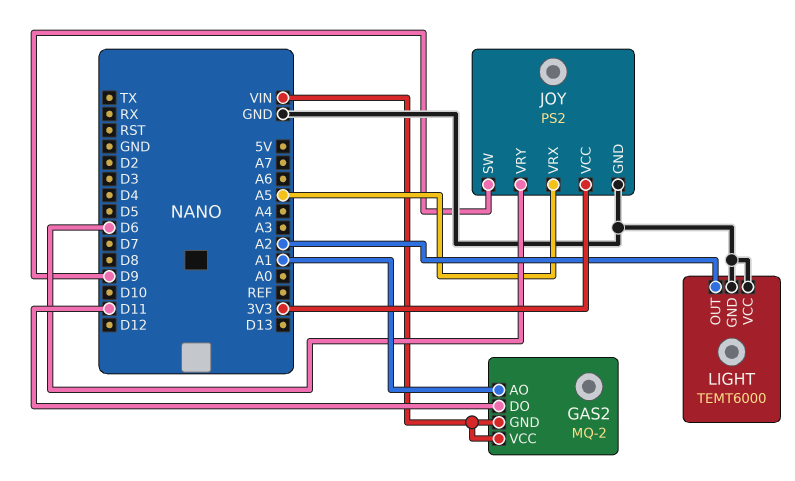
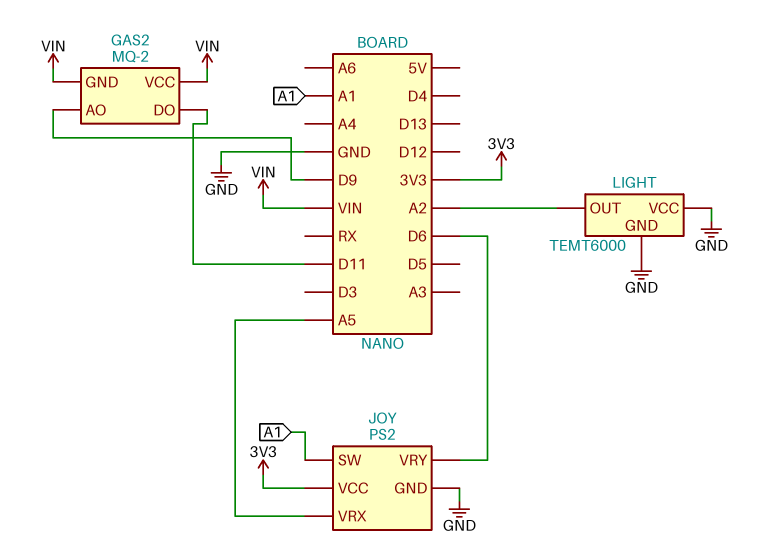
GAS2 pin AO: A1 -> D9
JOY pin SW: D9 -> A1

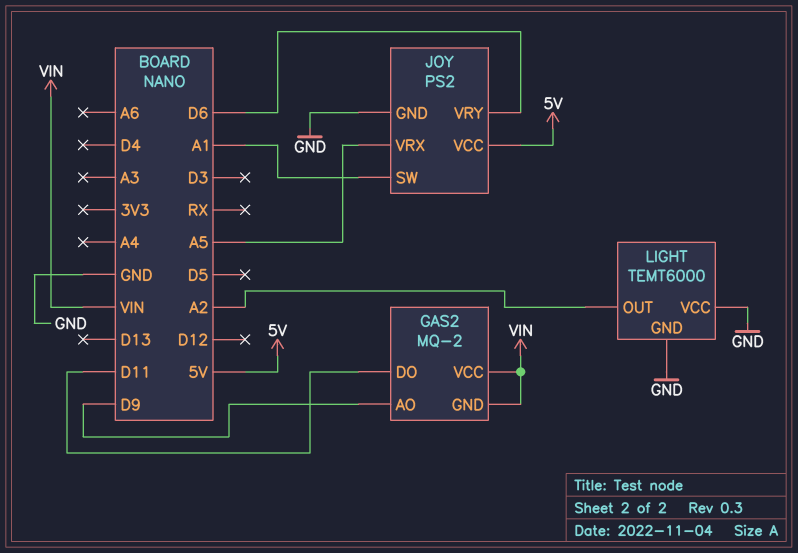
JOY pin VCC: 3V3 -> 5V

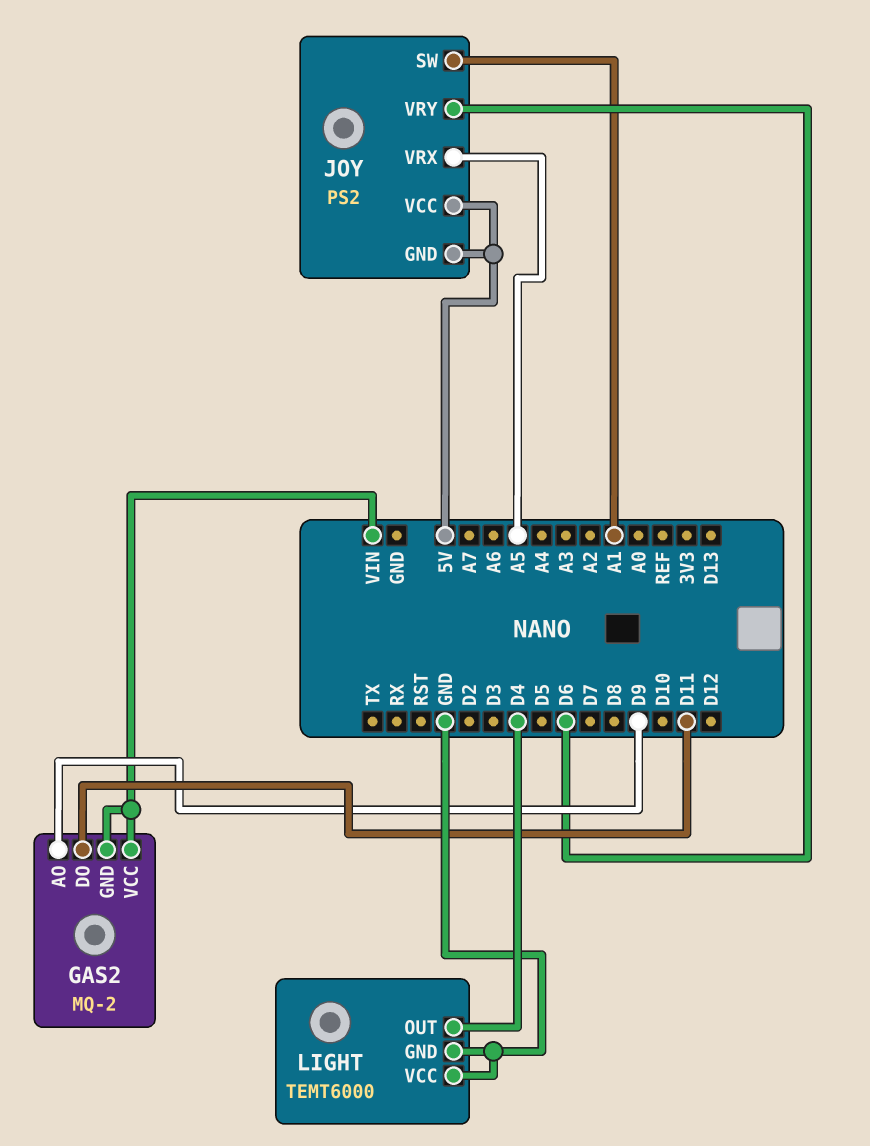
JOY pin GND: GND -> 5V
LIGHT pin OUT: A2 -> D4

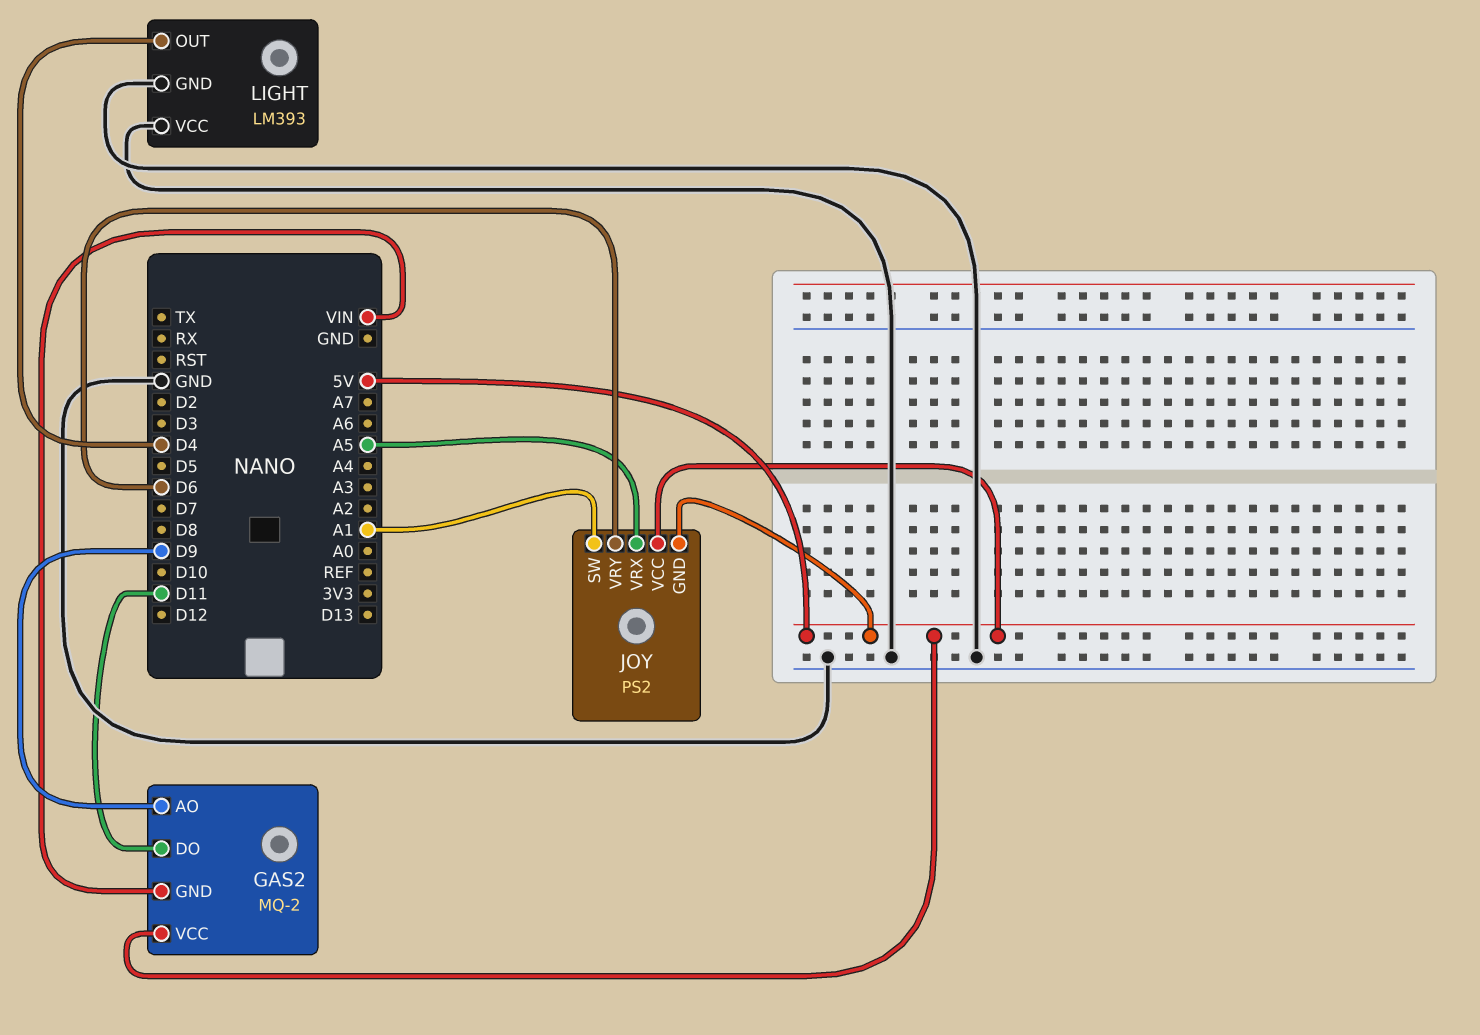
GAS2 pin VCC: VIN -> 5V
LIGHT: TEMT6000 -> LM393

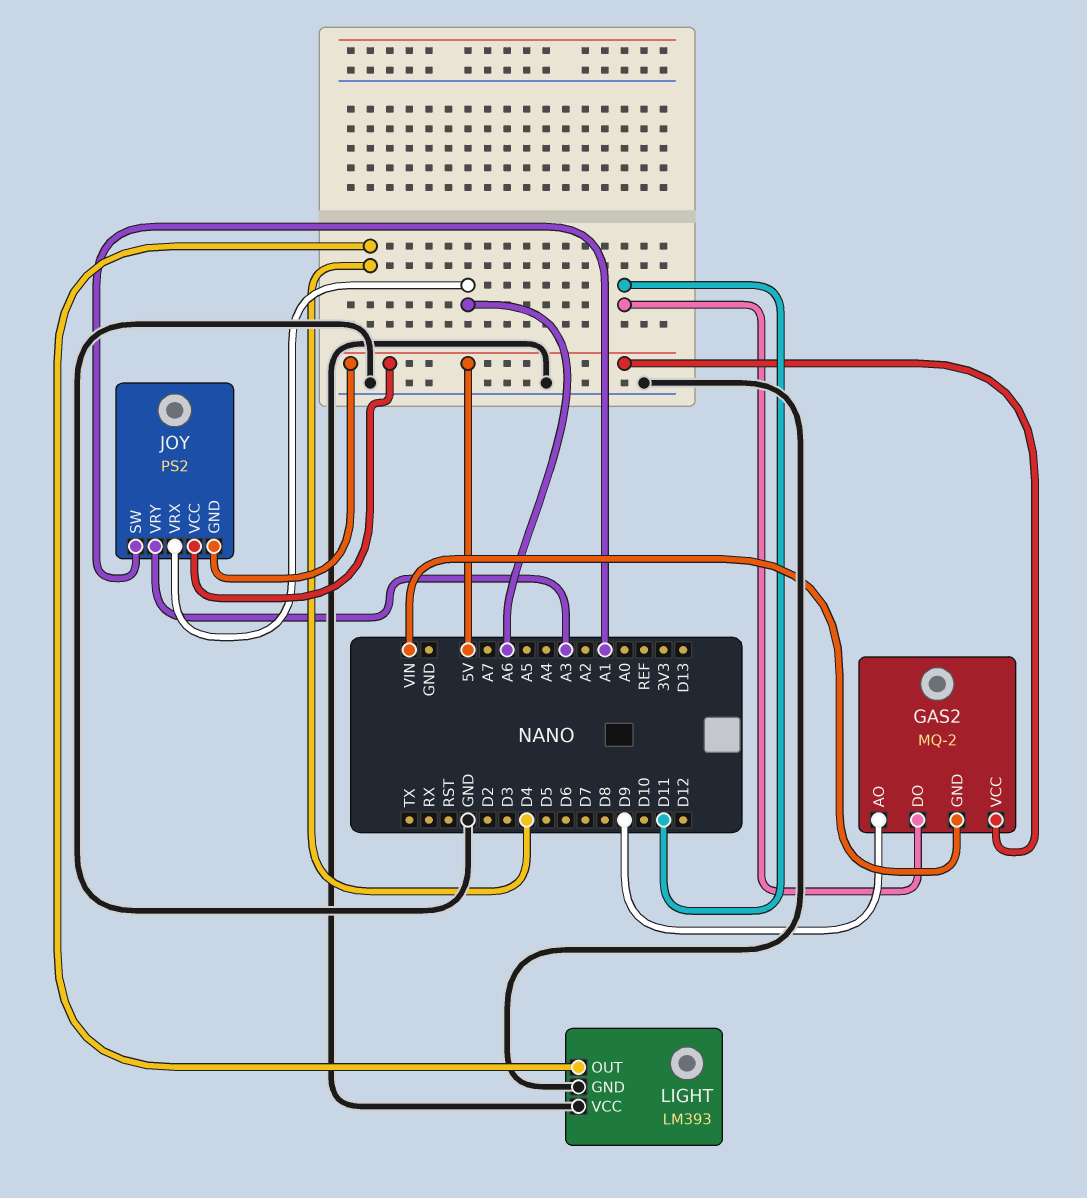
JOY pin VRX: A5 -> A6
JOY pin VRY: D6 -> A3

